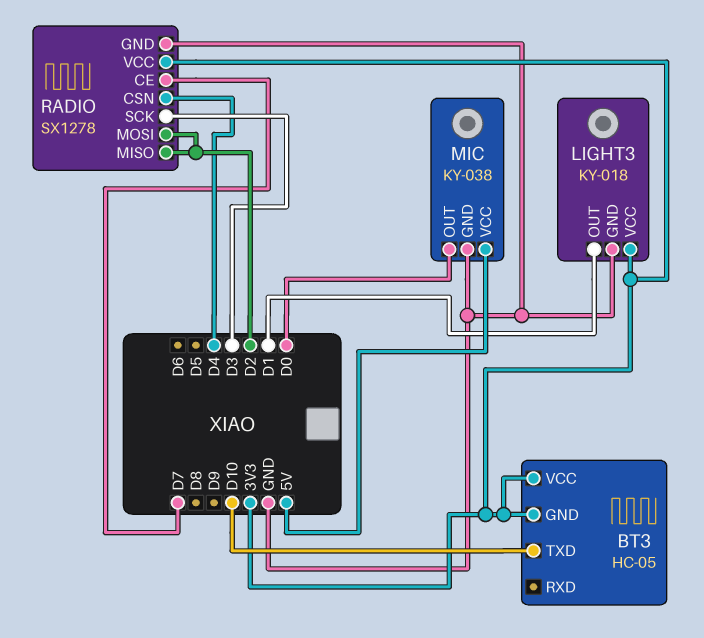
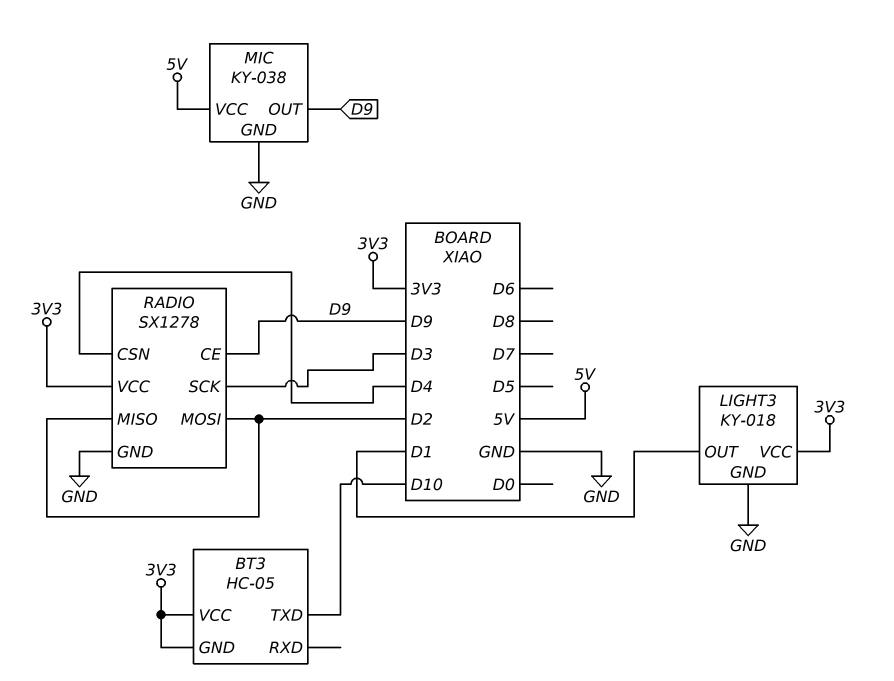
MIC pin OUT: D0 -> D9
RADIO pin CE: D7 -> D9

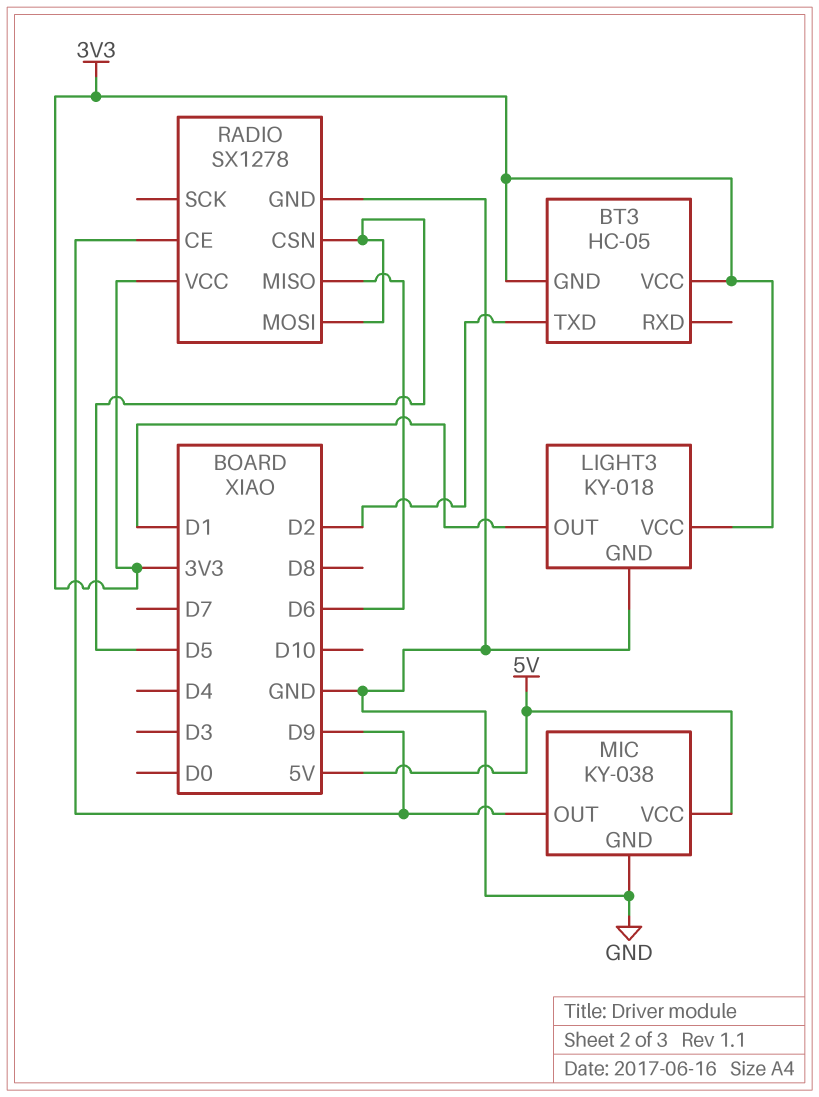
BT3 pin TXD: D10 -> D2
RADIO pin CSN: D4 -> D5
RADIO pin MISO: D2 -> D6
RADIO pin MOSI: D2 -> D5
RADIO pin SCK: D3 -> none

